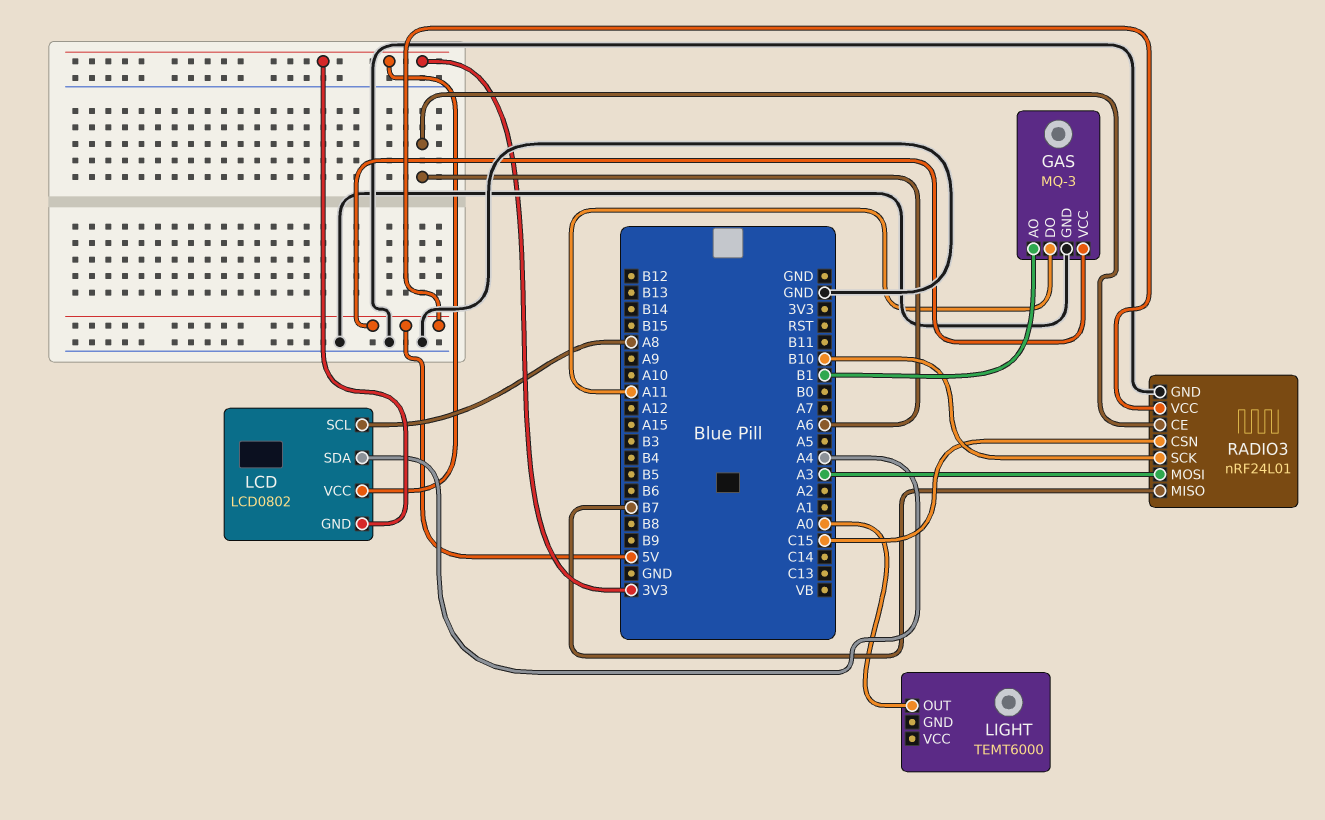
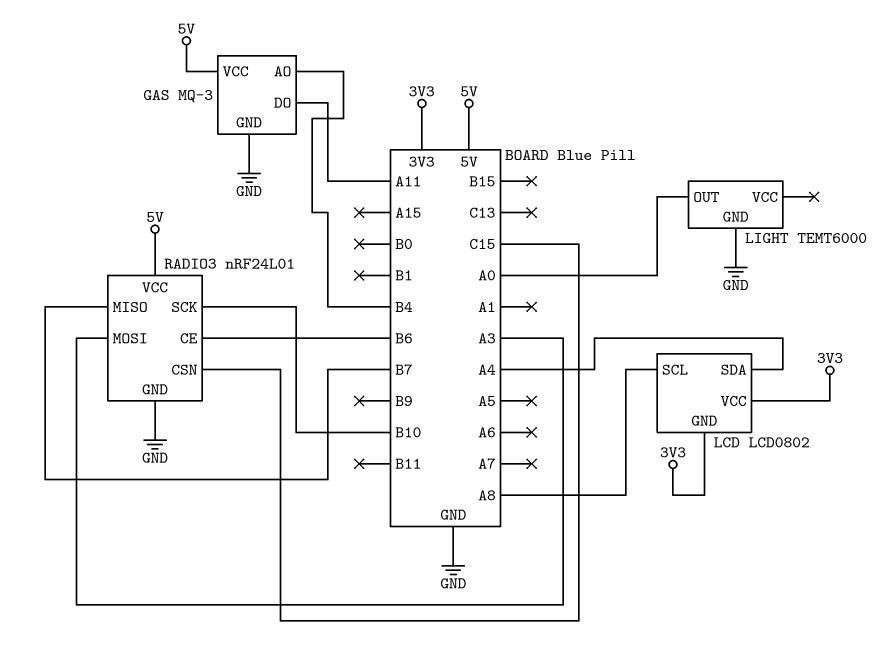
GAS pin AO: B1 -> B4
LIGHT pin GND: none -> GND
RADIO3 pin CE: A6 -> B6

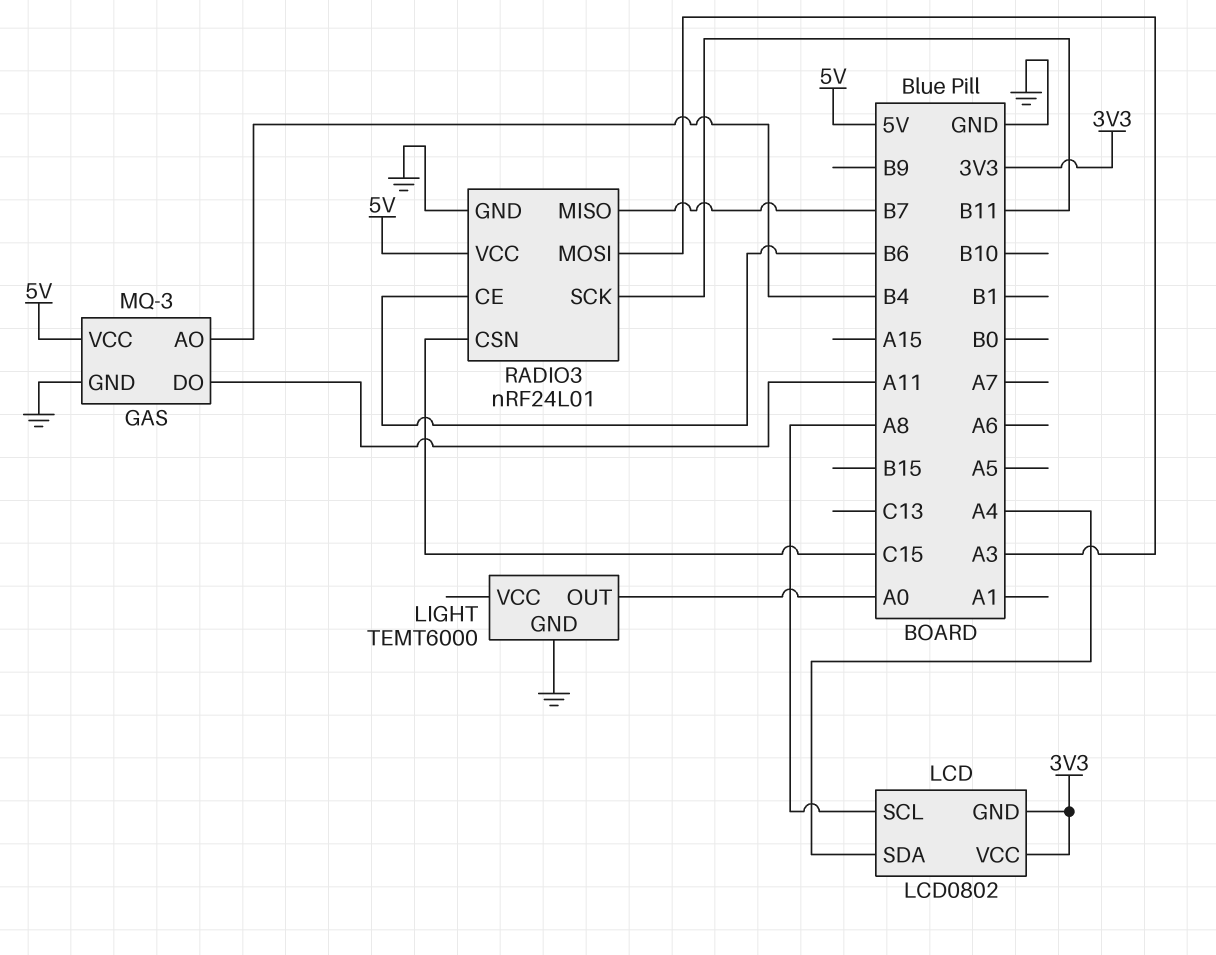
RADIO3 pin SCK: B10 -> B11

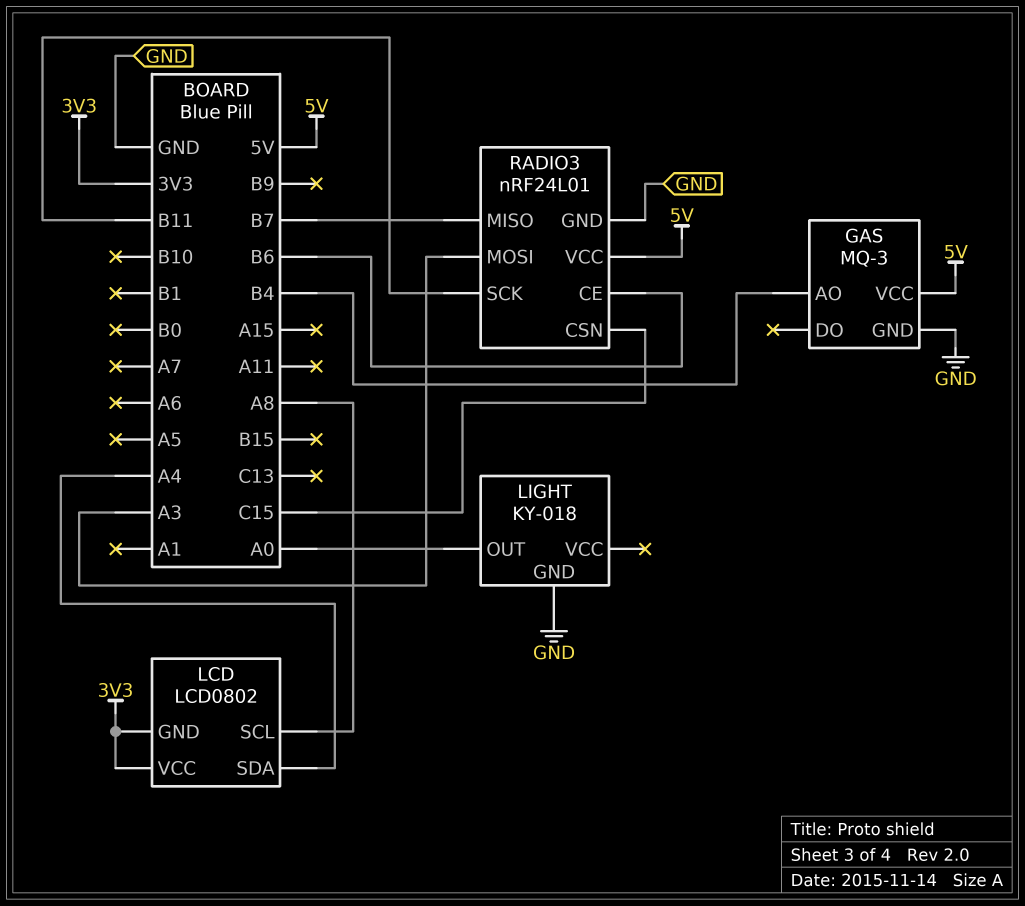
GAS pin DO: A11 -> none
LIGHT: TEMT6000 -> KY-018

